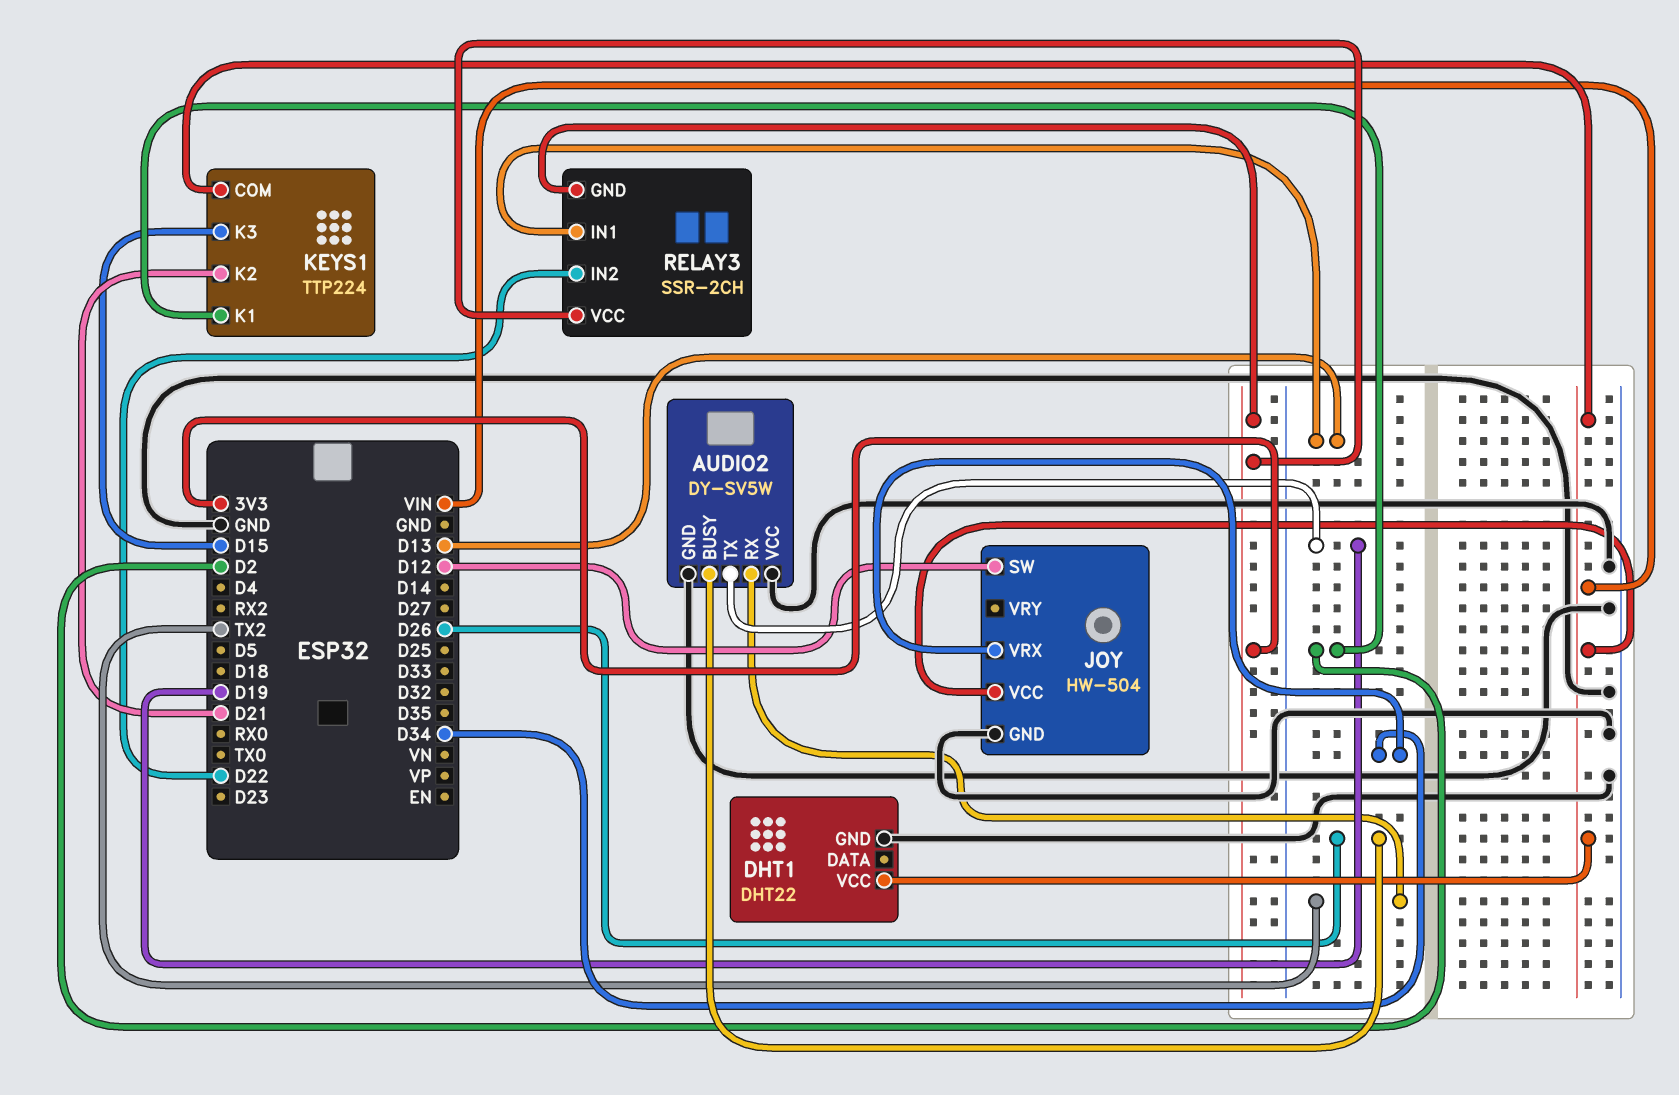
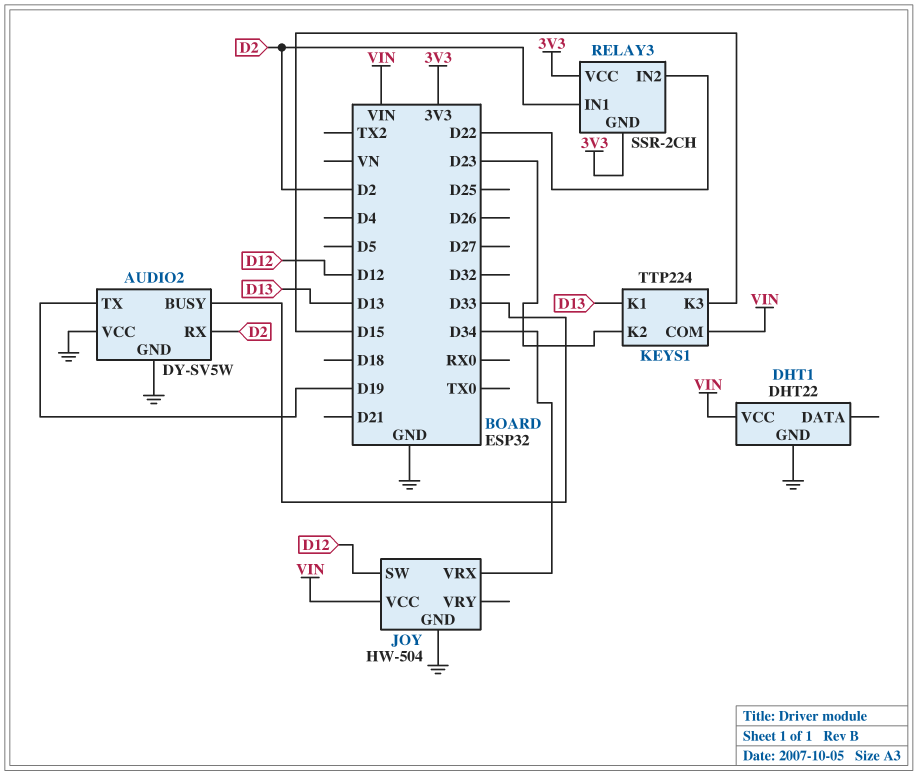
AUDIO2 pin BUSY: D26 -> D33
AUDIO2 pin RX: TX2 -> D2
KEYS1 pin K1: D2 -> D13
KEYS1 pin K2: D21 -> D23
RELAY3 pin IN1: D13 -> D2

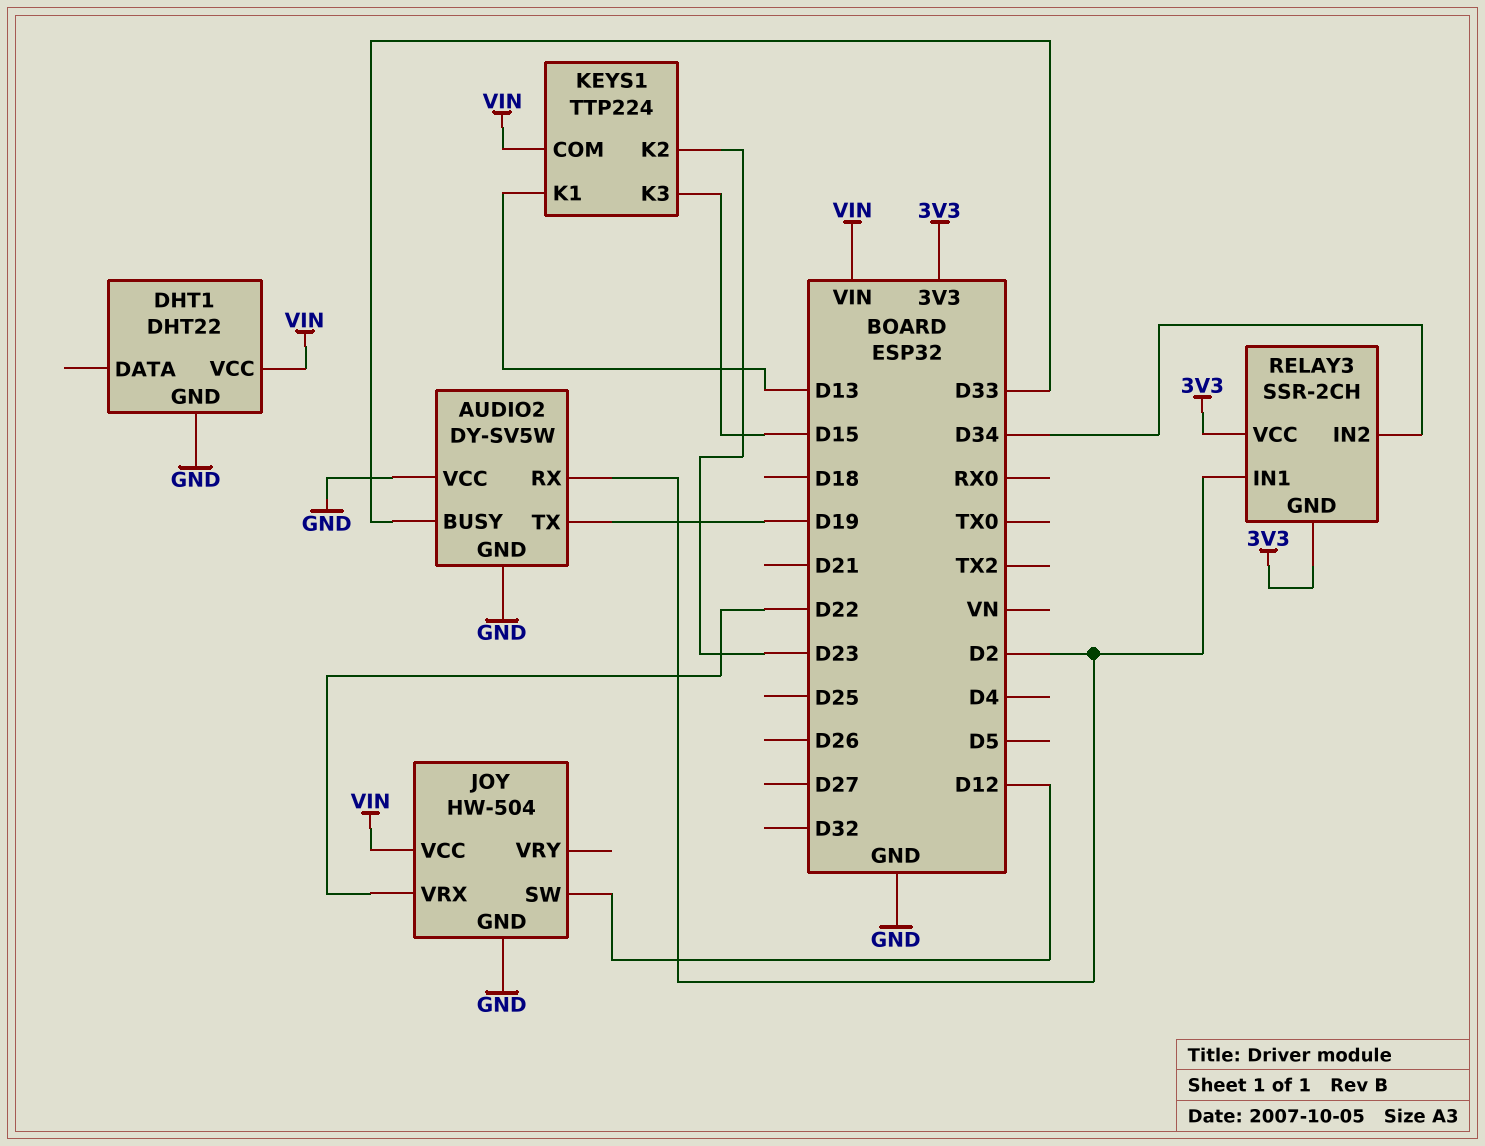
JOY pin VRX: D34 -> D22
RELAY3 pin IN2: D22 -> D34

